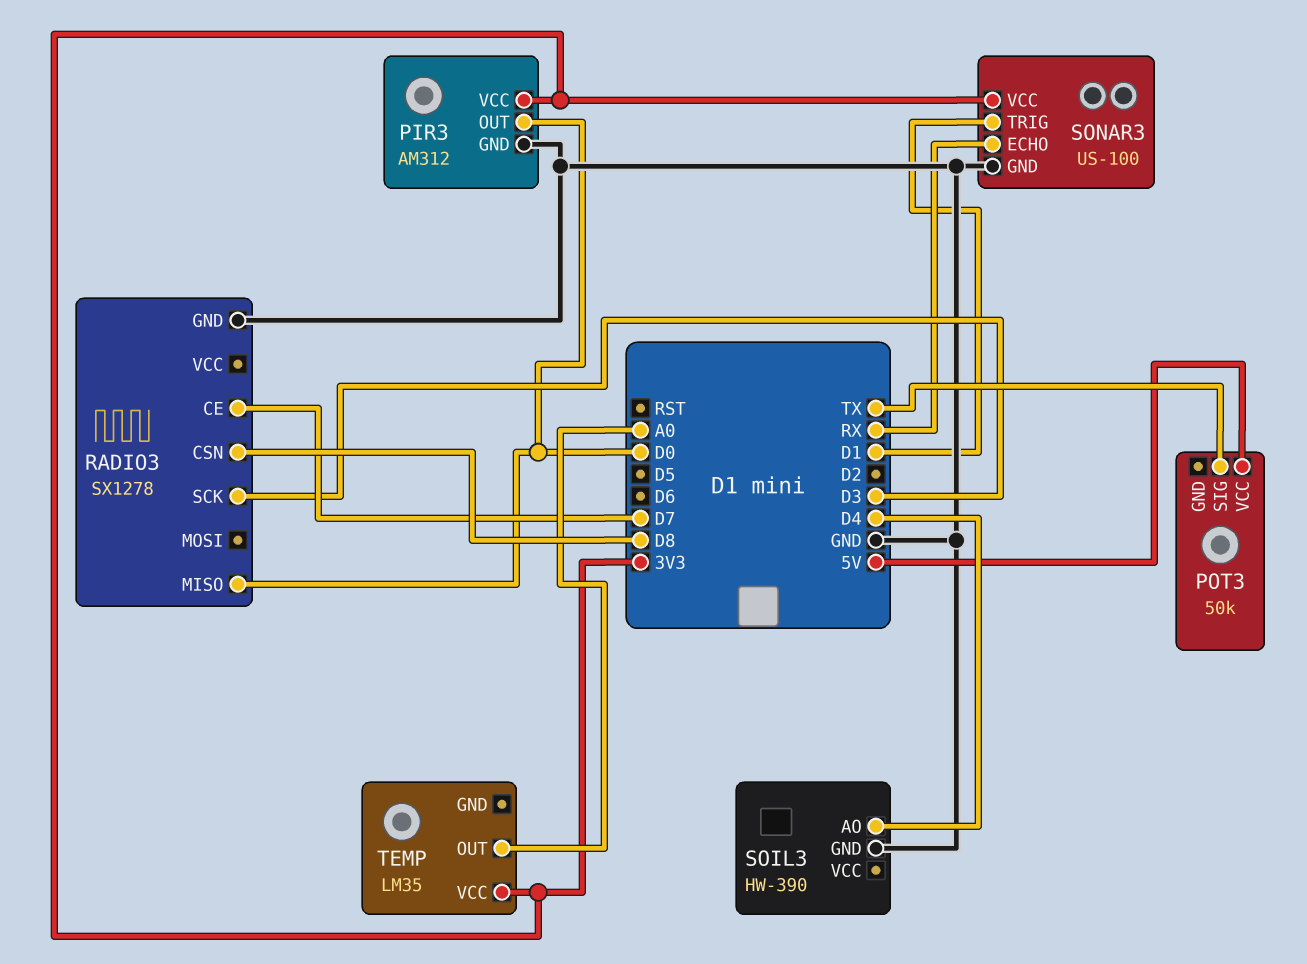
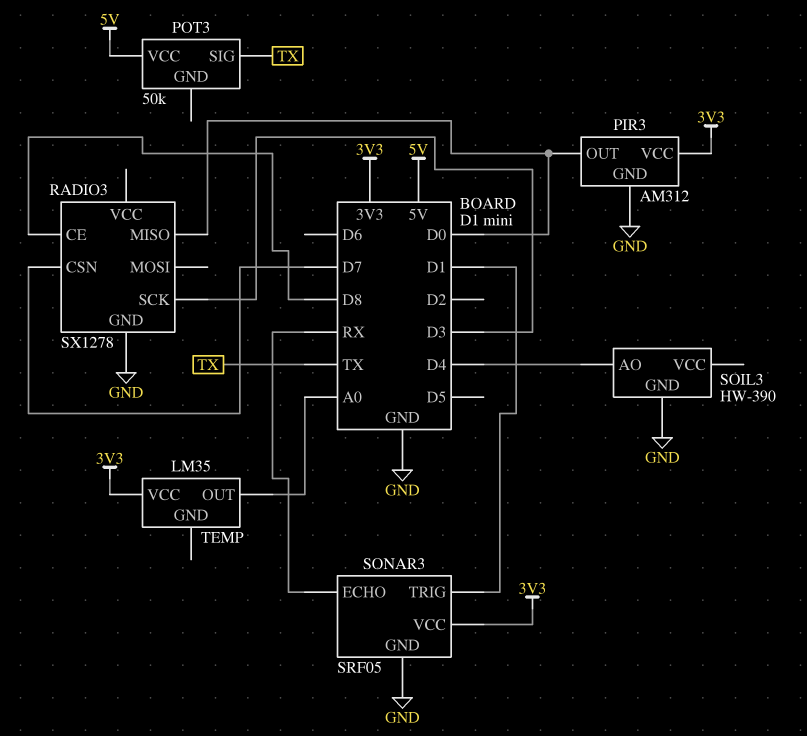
RADIO3 pin CE: D7 -> D8
RADIO3 pin CSN: D8 -> D7
SONAR3: US-100 -> SRF05

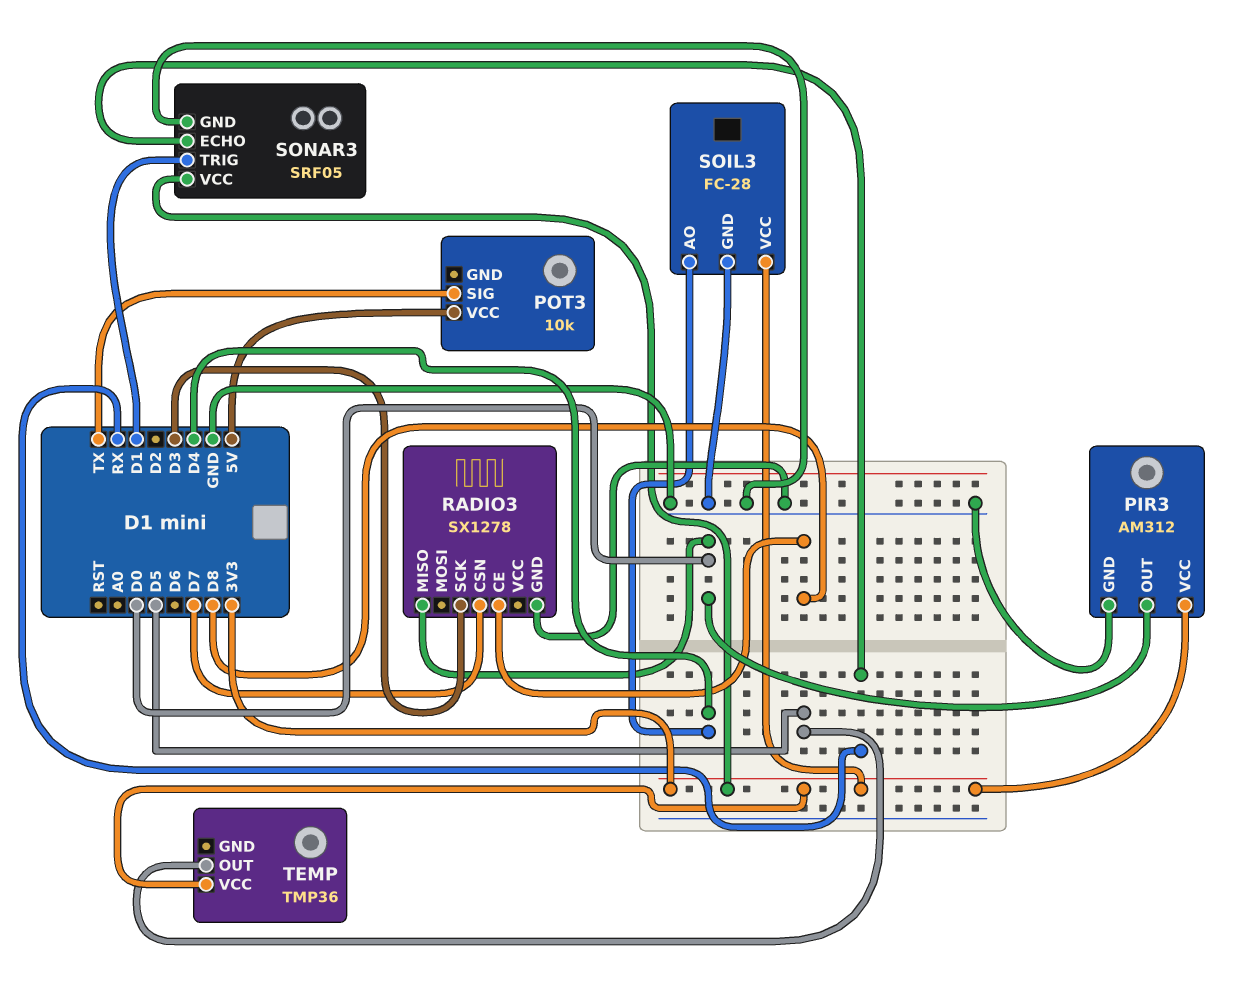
POT3: 50k -> 10k
SOIL3: HW-390 -> FC-28
SOIL3 pin VCC: none -> 3V3
TEMP: LM35 -> TMP36
TEMP pin OUT: A0 -> D5

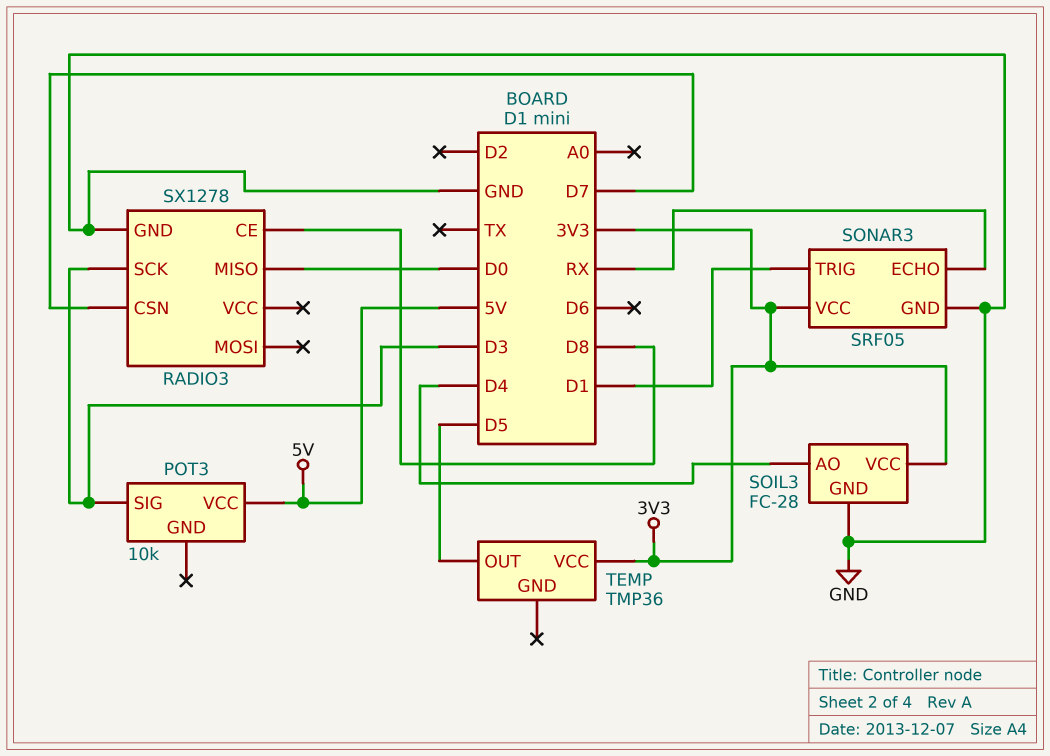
PIR3: AM312 -> none
PIR3 pin GND: GND -> none
PIR3 pin OUT: D0 -> none
PIR3 pin VCC: 3V3 -> none
POT3 pin SIG: TX -> D3

